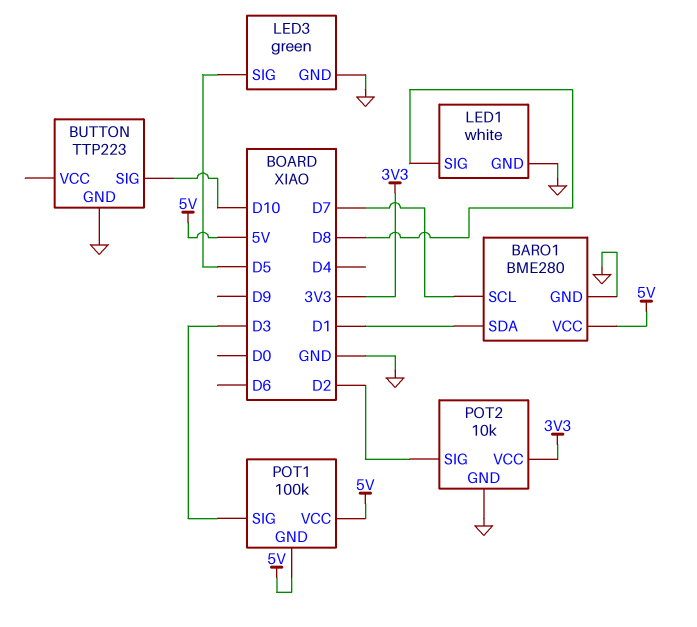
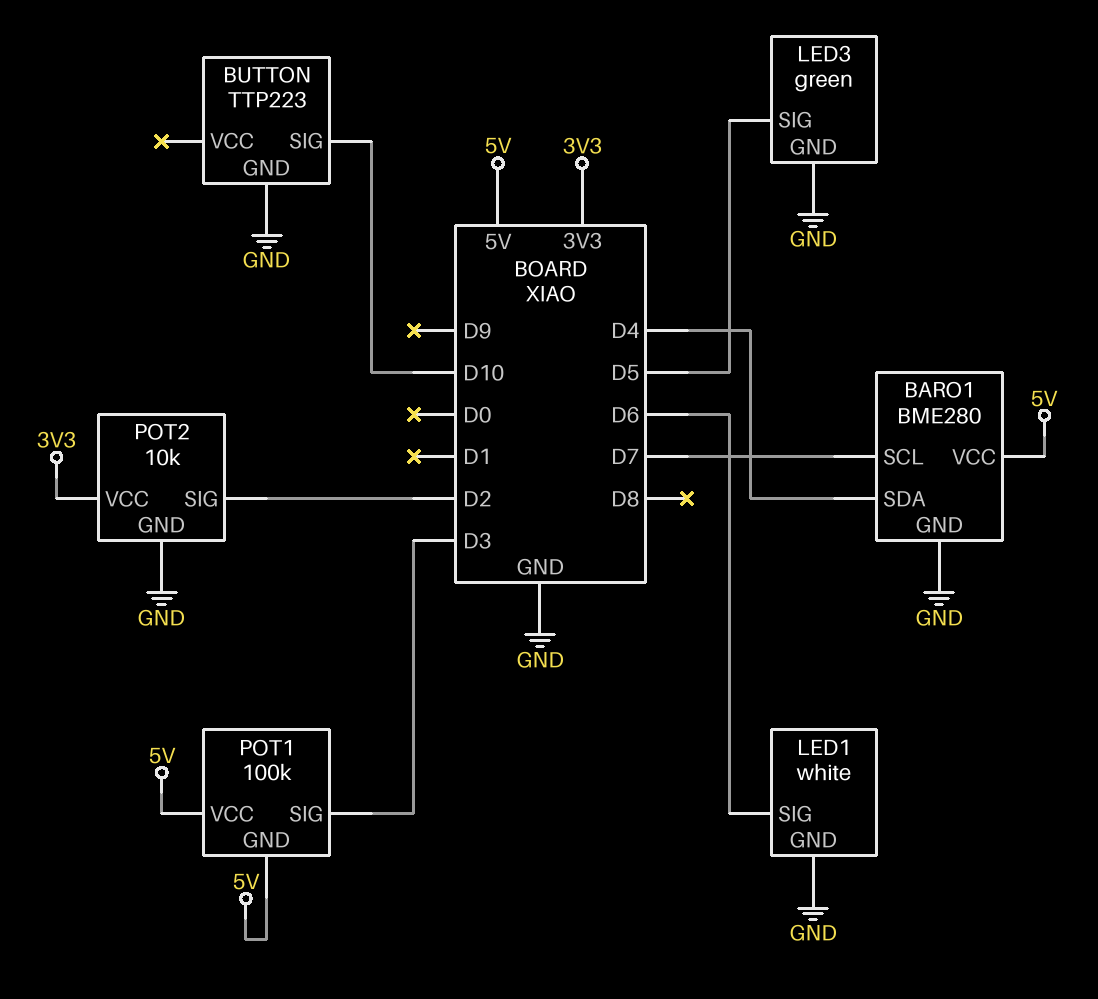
BARO1 pin SDA: D1 -> D4
LED1 pin SIG: D8 -> D6

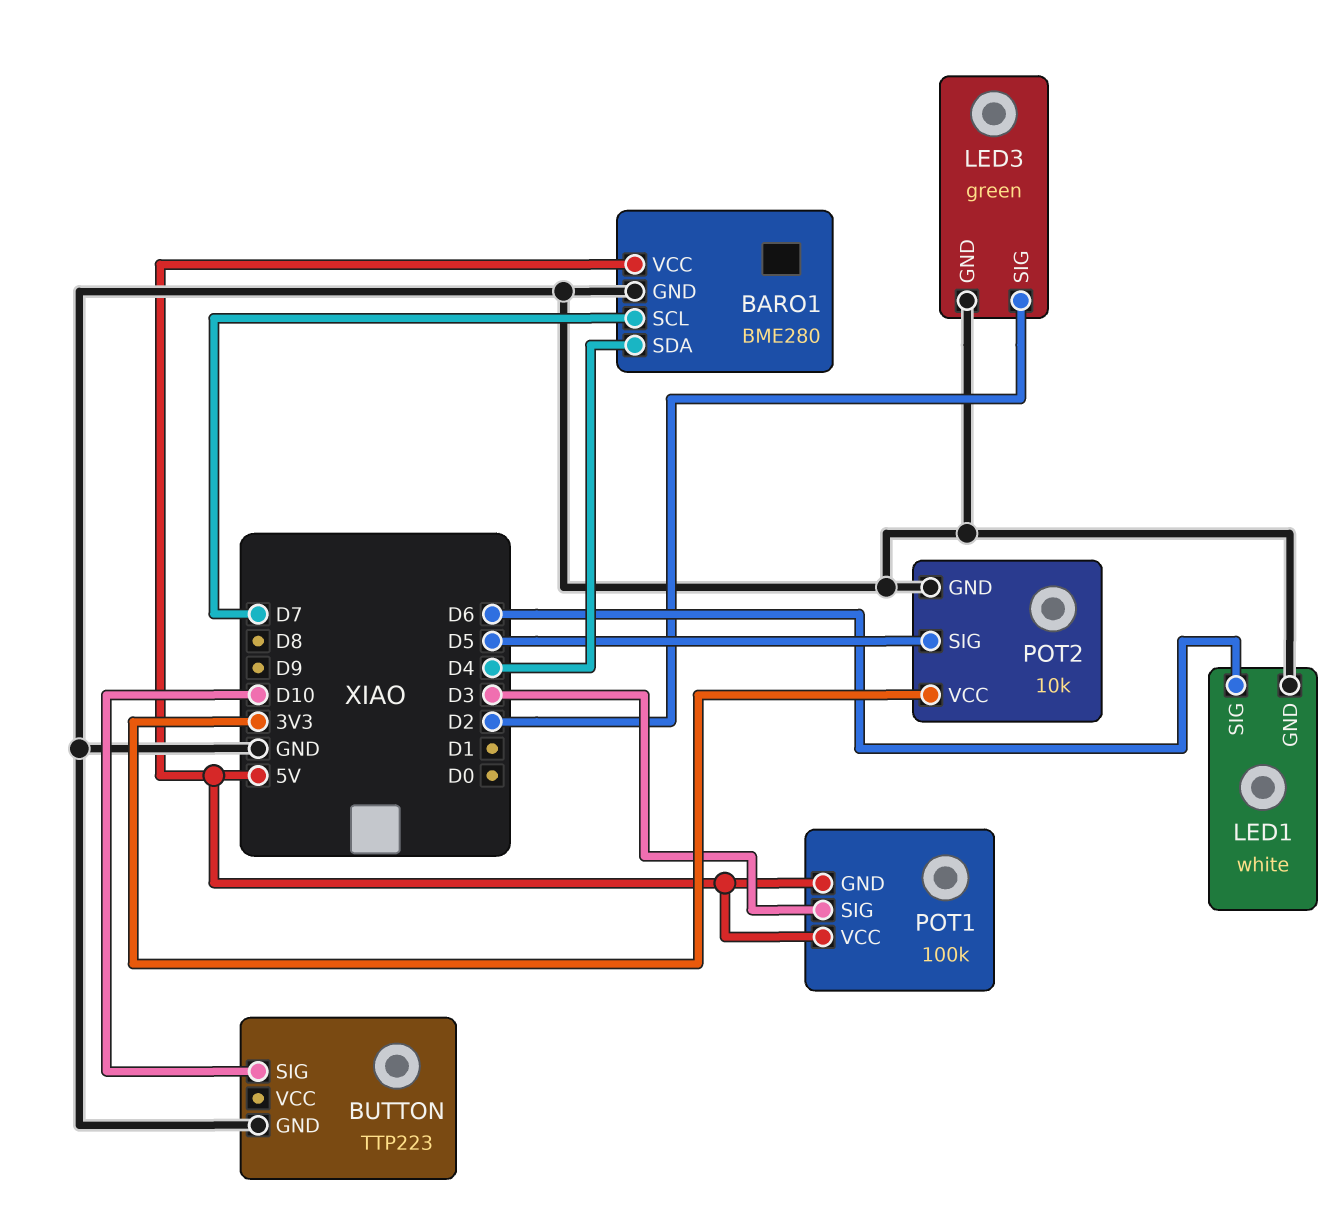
LED3 pin SIG: D5 -> D2
POT2 pin SIG: D2 -> D5

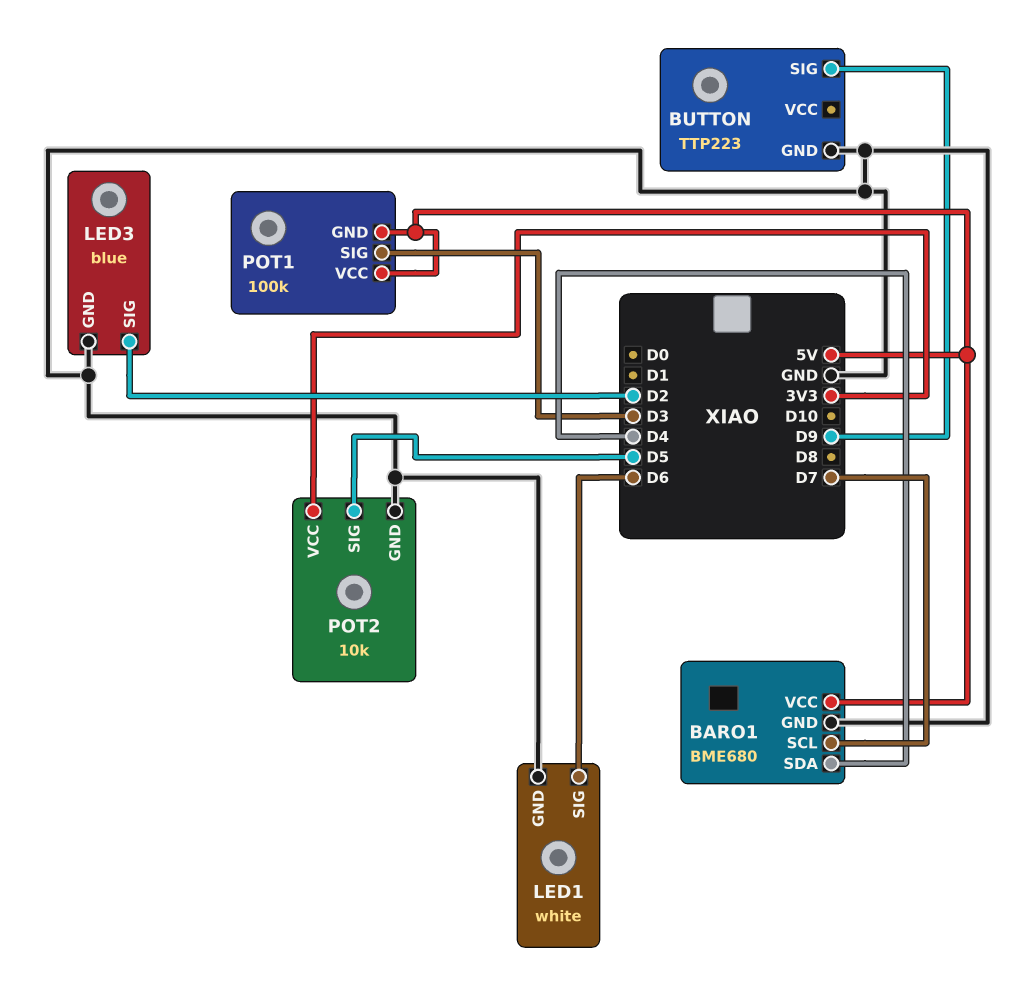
BARO1: BME280 -> BME680
BUTTON pin SIG: D10 -> D9
LED3: green -> blue

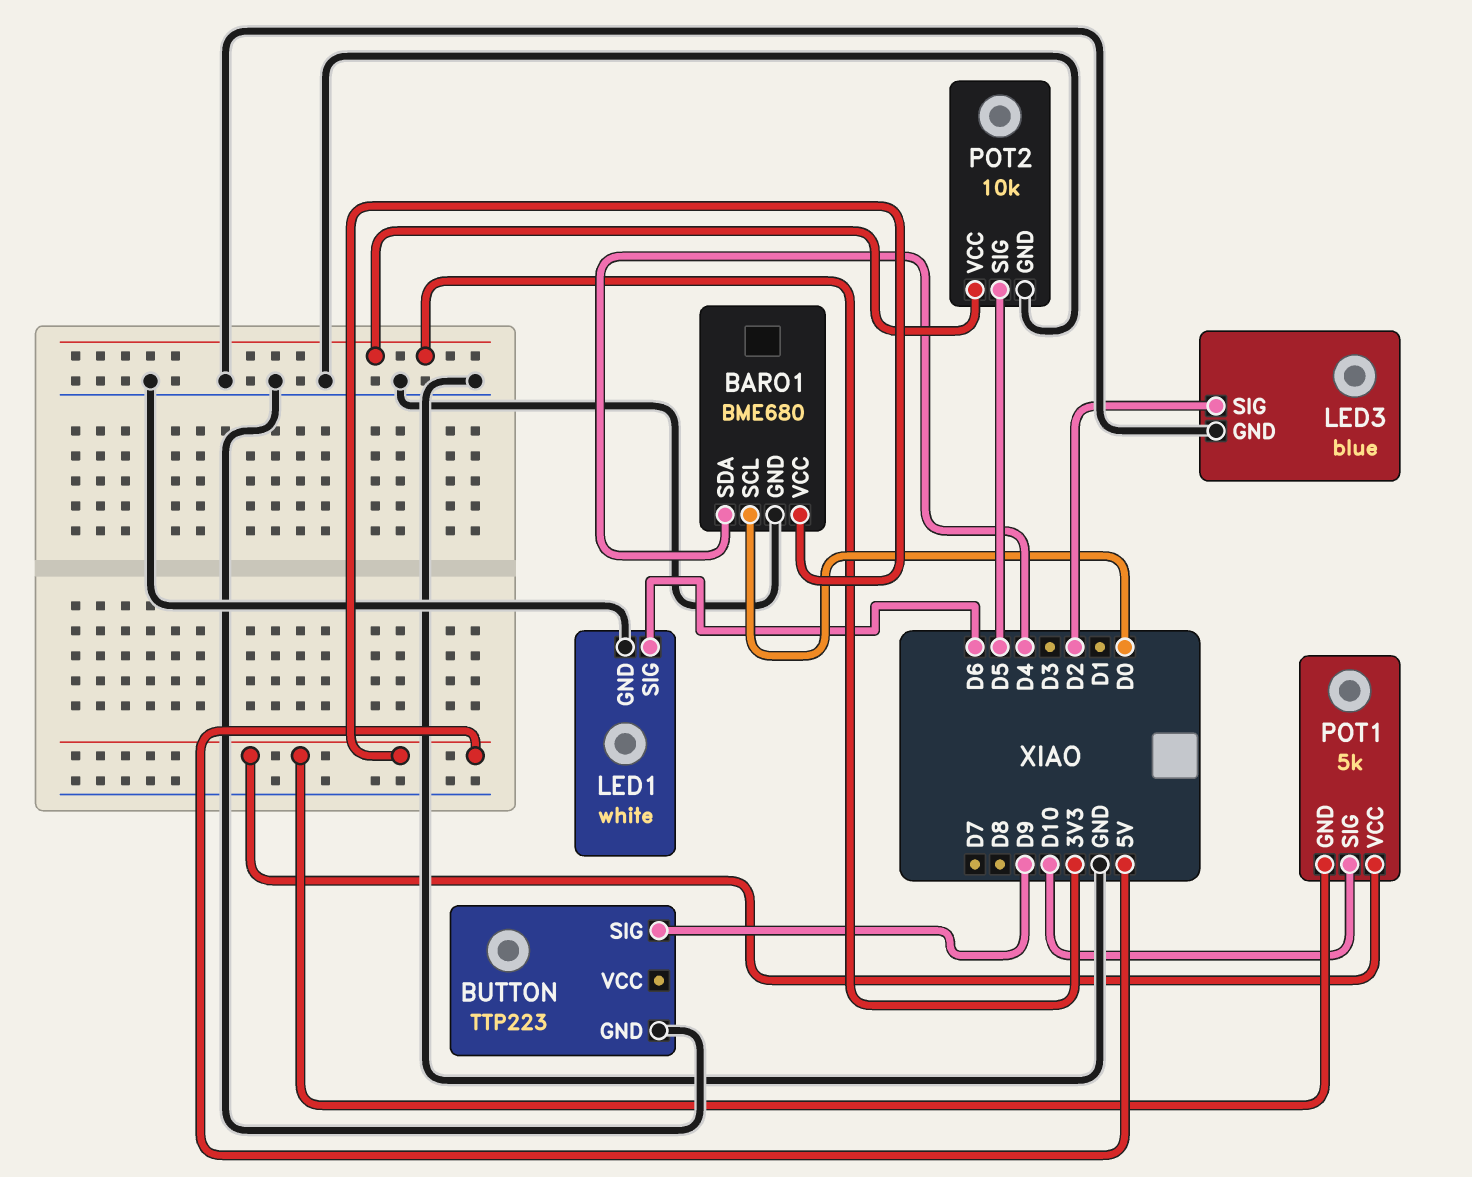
BARO1 pin SCL: D7 -> D0
POT1: 100k -> 5k
POT1 pin SIG: D3 -> D10

